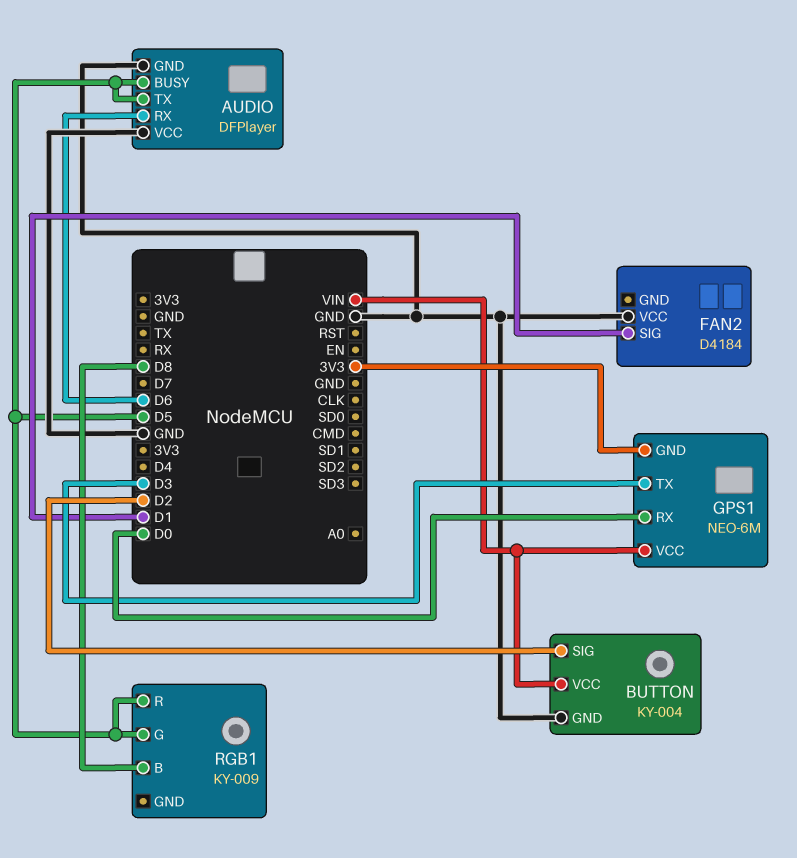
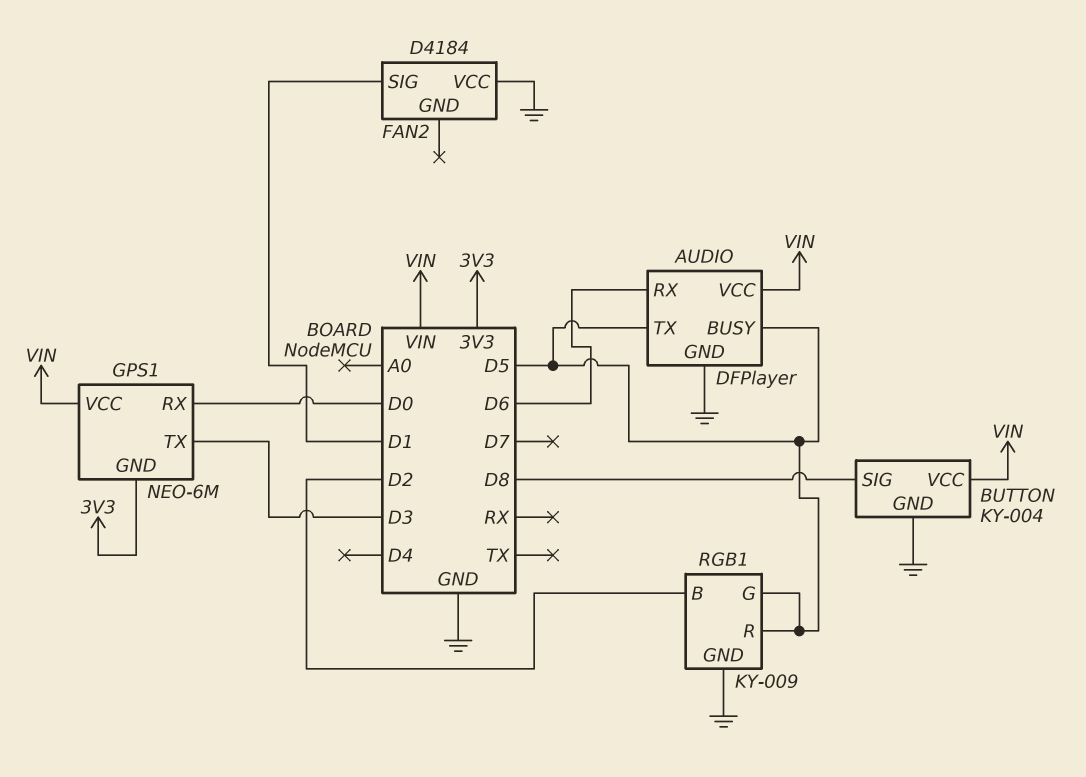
AUDIO pin VCC: GND -> VIN
BUTTON pin SIG: D2 -> D8
RGB1 pin B: D8 -> D2
RGB1 pin GND: none -> GND

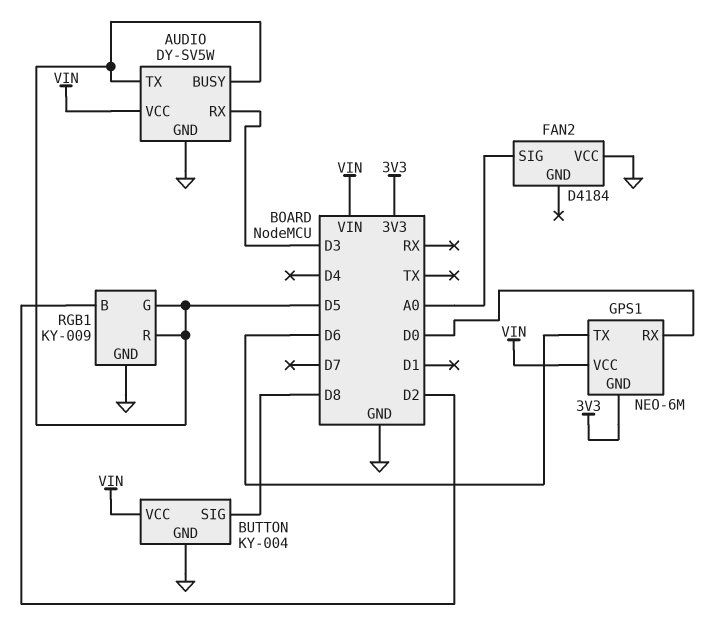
AUDIO: DFPlayer -> DY-SV5W
AUDIO pin RX: D6 -> D3
FAN2 pin SIG: D1 -> A0
GPS1 pin TX: D3 -> D6

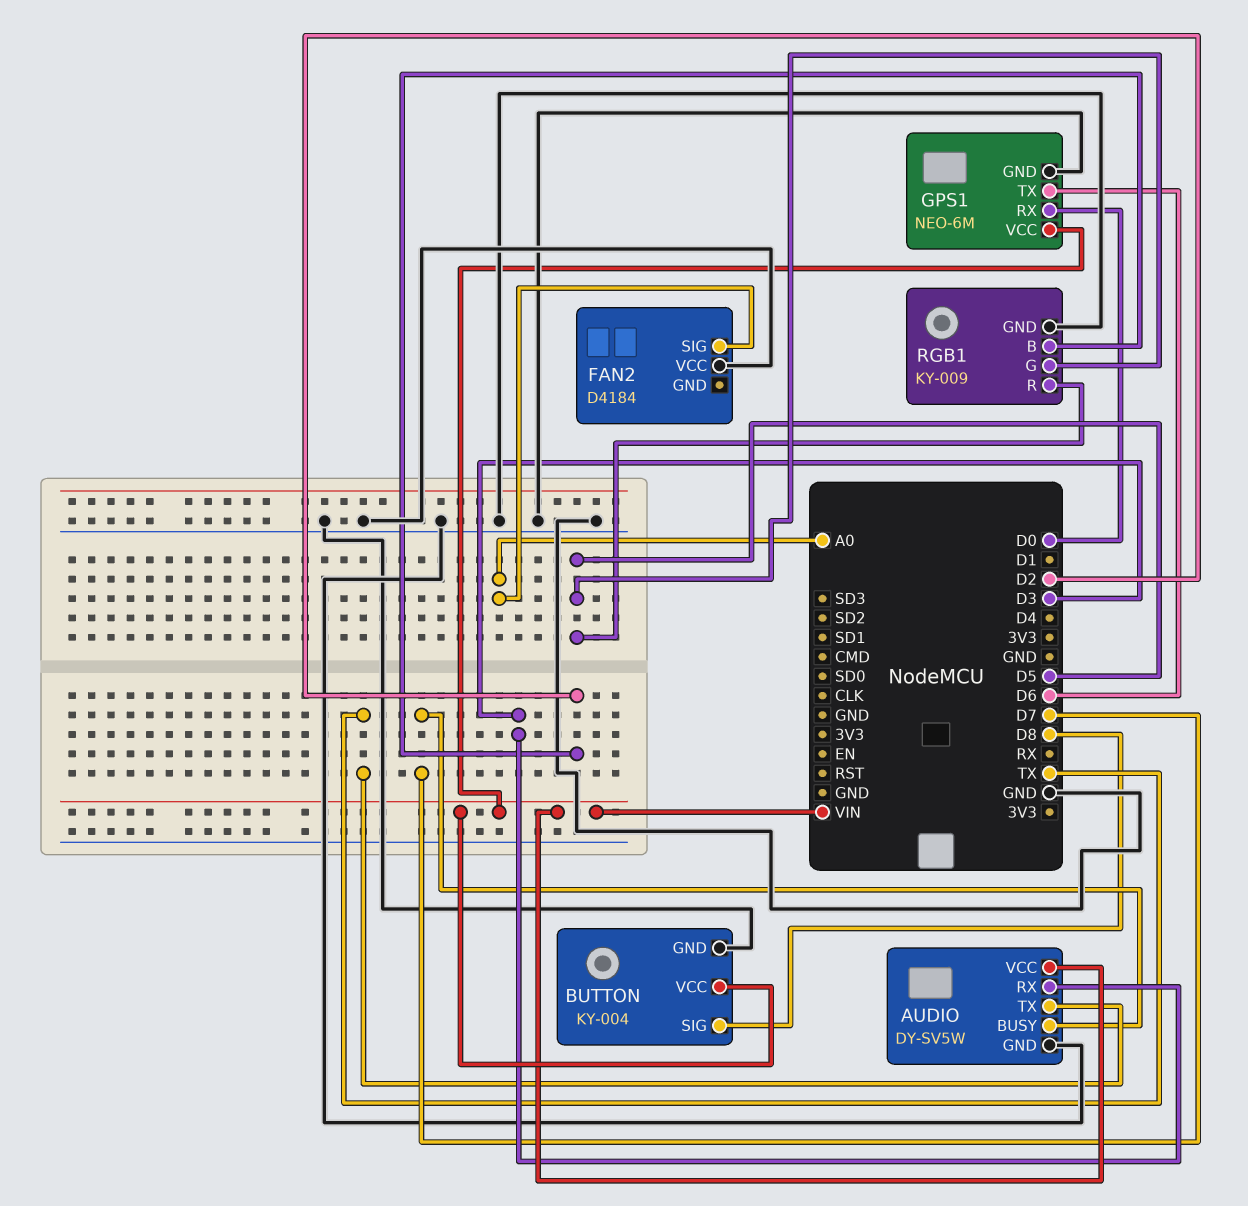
AUDIO pin BUSY: D5 -> D7
AUDIO pin TX: D5 -> TX
GPS1 pin GND: 3V3 -> GND

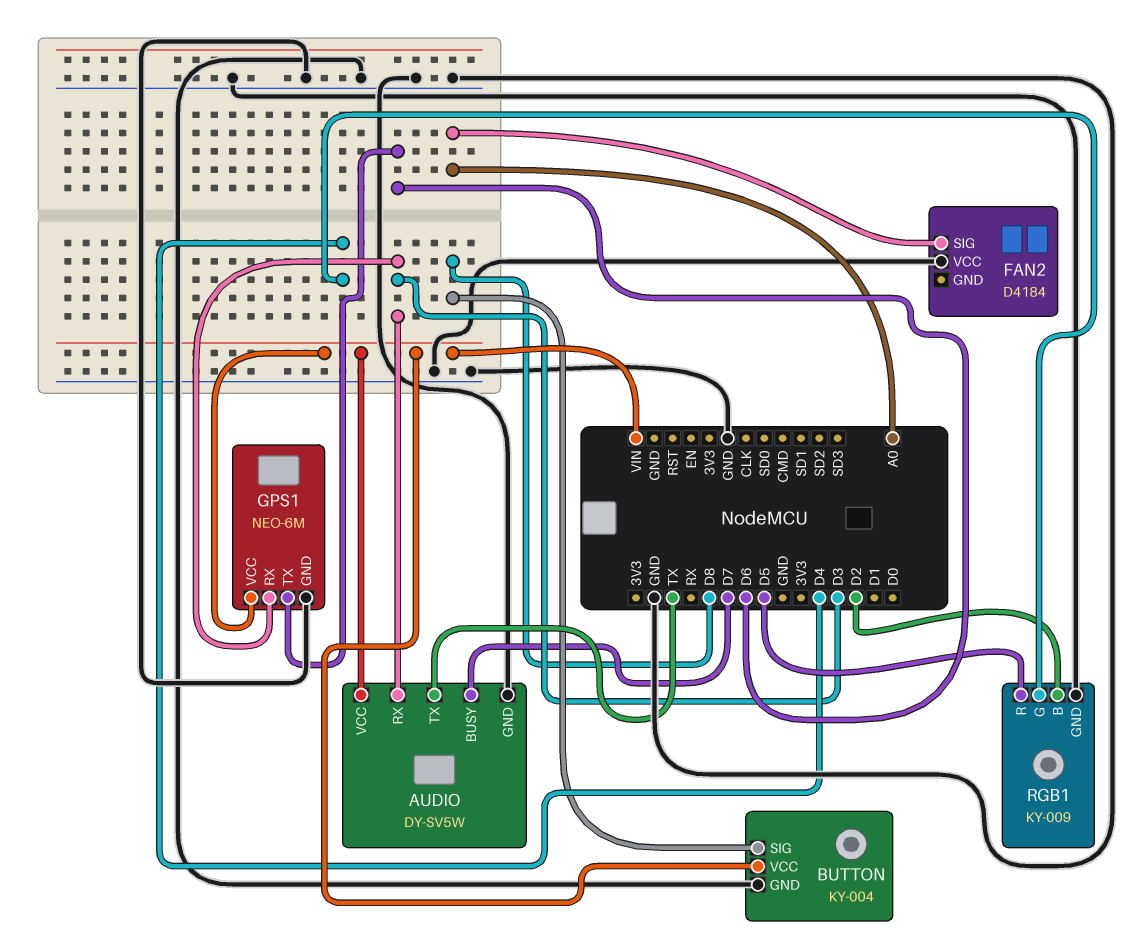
GPS1 pin RX: D0 -> D3
RGB1 pin G: D5 -> D4

